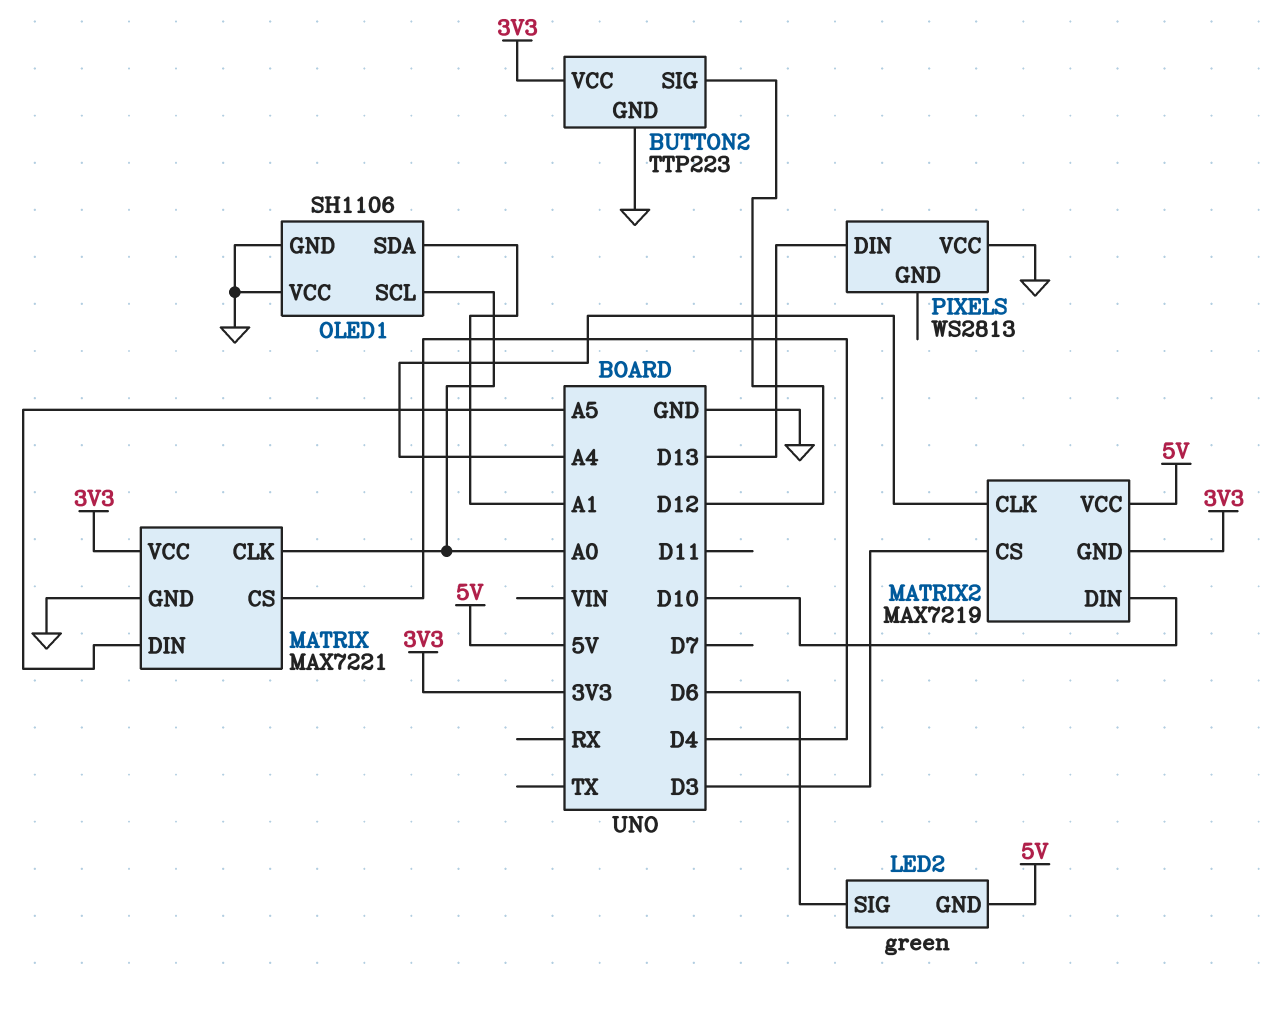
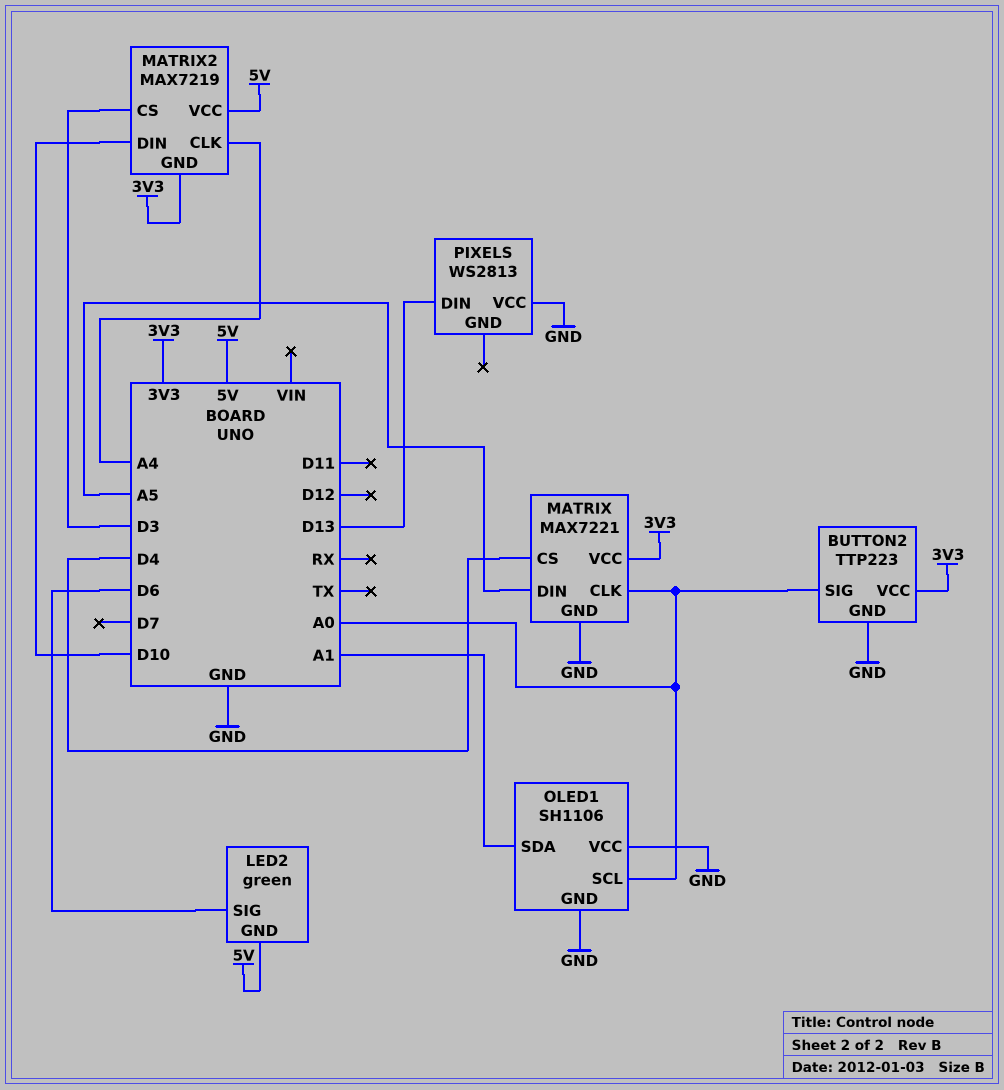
BUTTON2 pin SIG: D12 -> A0

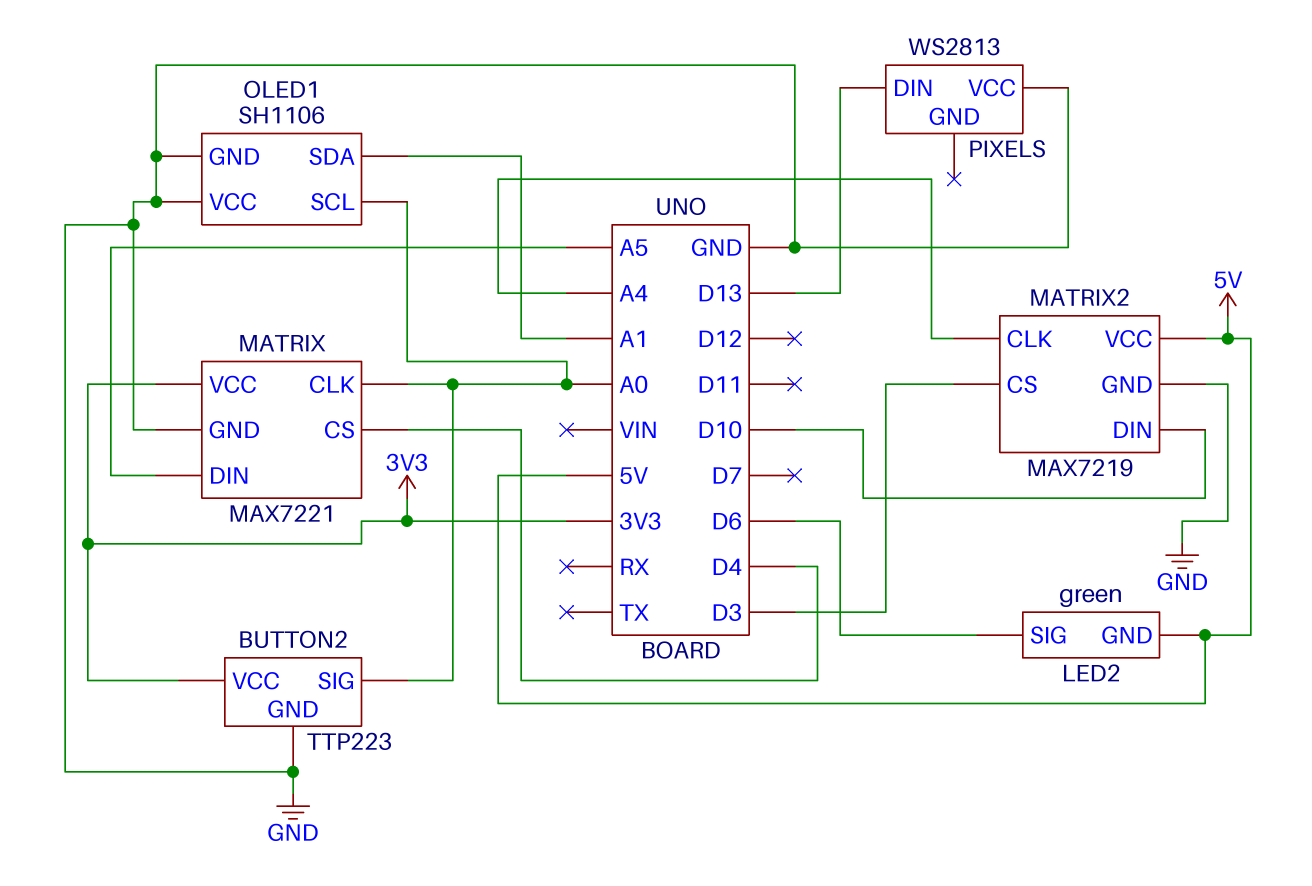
MATRIX2 pin GND: 3V3 -> GND

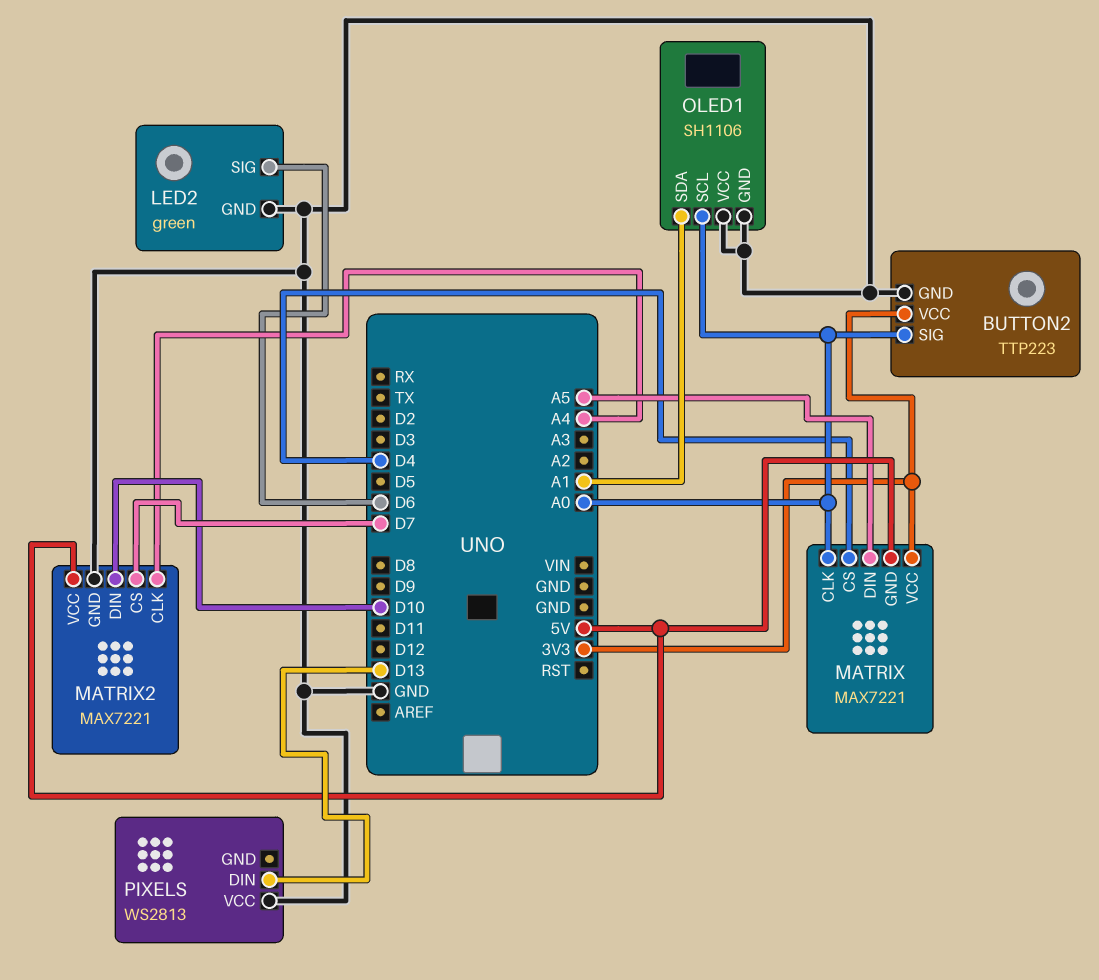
LED2 pin GND: 5V -> GND
MATRIX pin GND: GND -> 5V
MATRIX2: MAX7219 -> MAX7221
MATRIX2 pin CS: D3 -> D7

